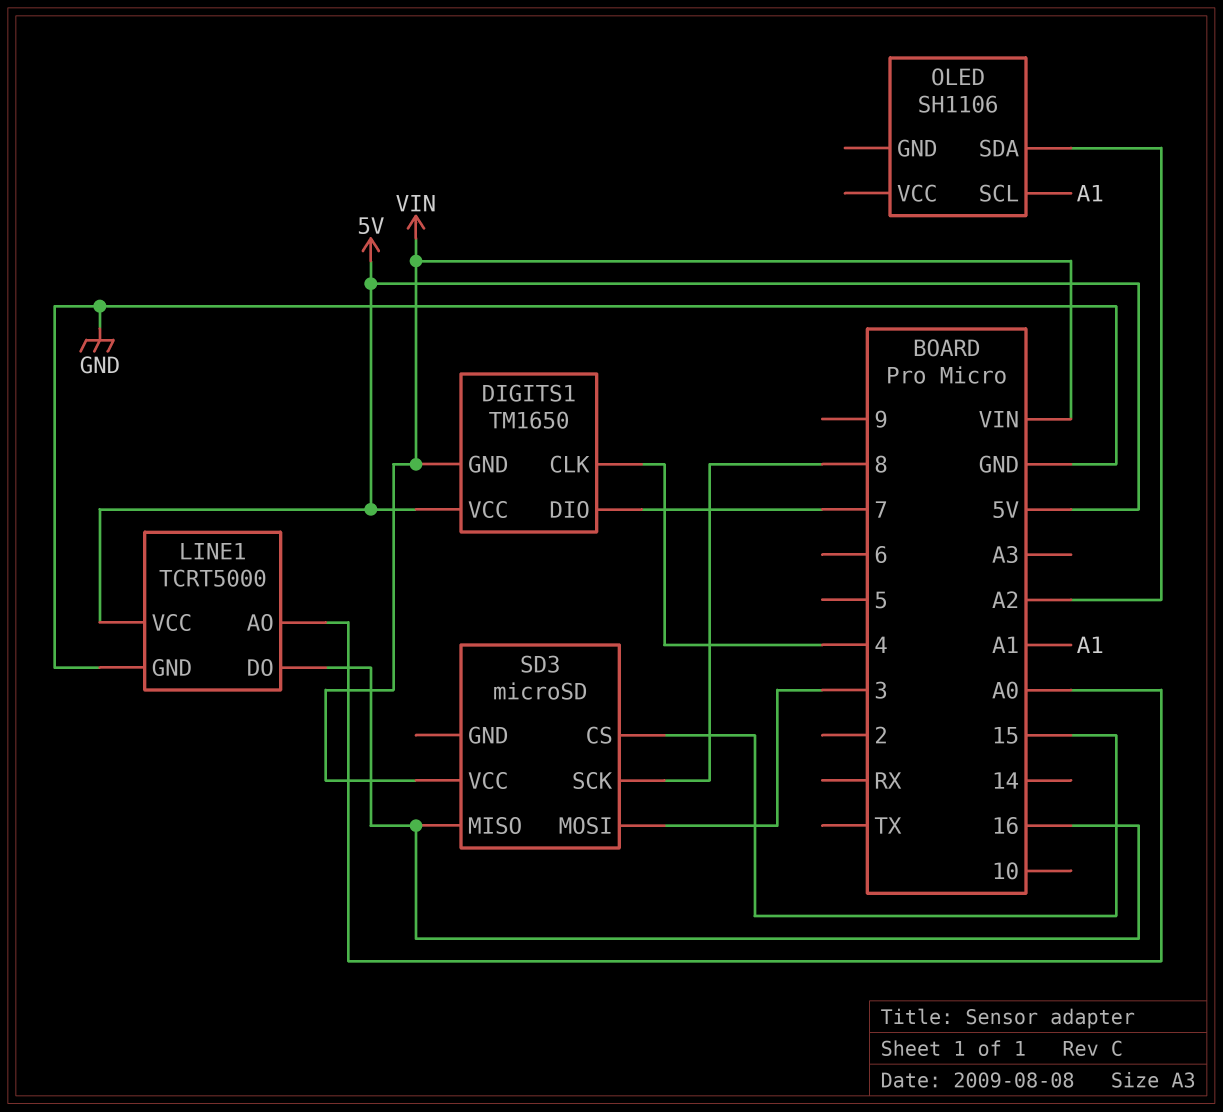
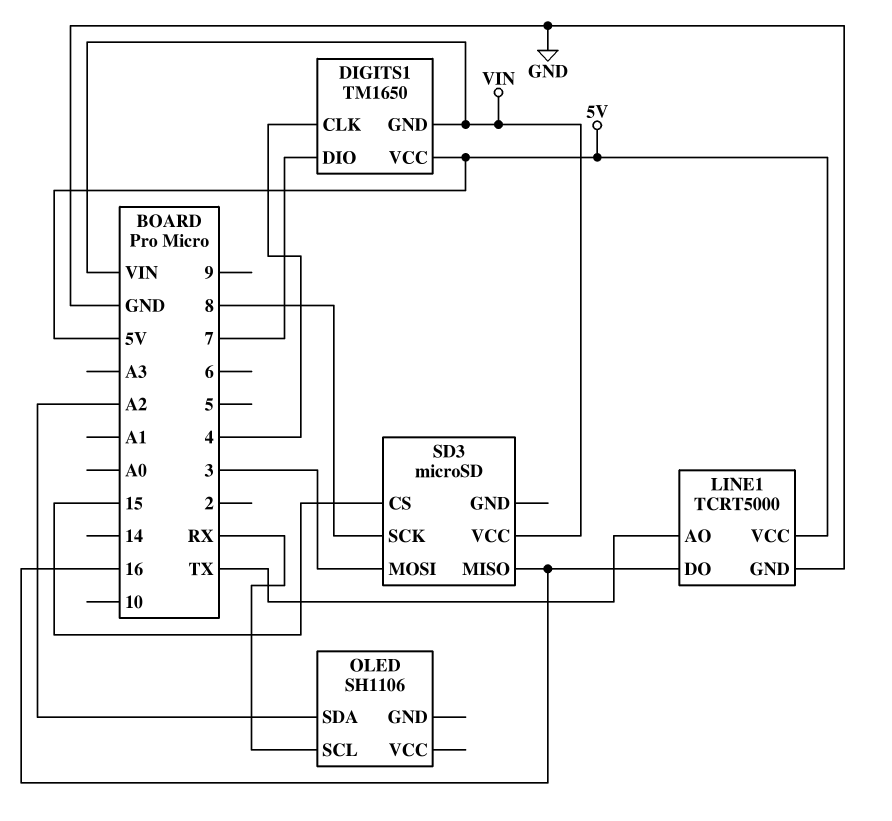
LINE1 pin AO: A0 -> TX
OLED pin SCL: A1 -> RX

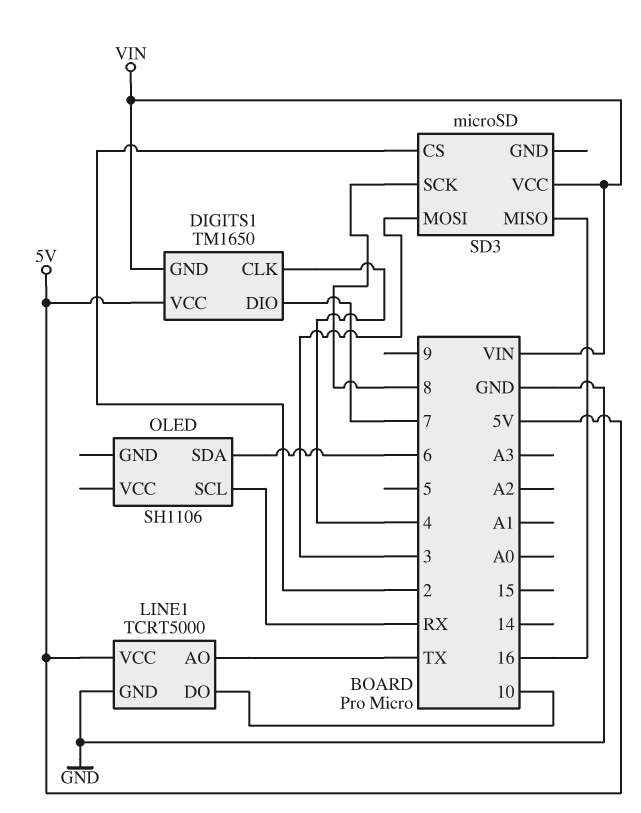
LINE1 pin DO: 16 -> 10
OLED pin SDA: A2 -> 6
SD3 pin CS: 15 -> 2

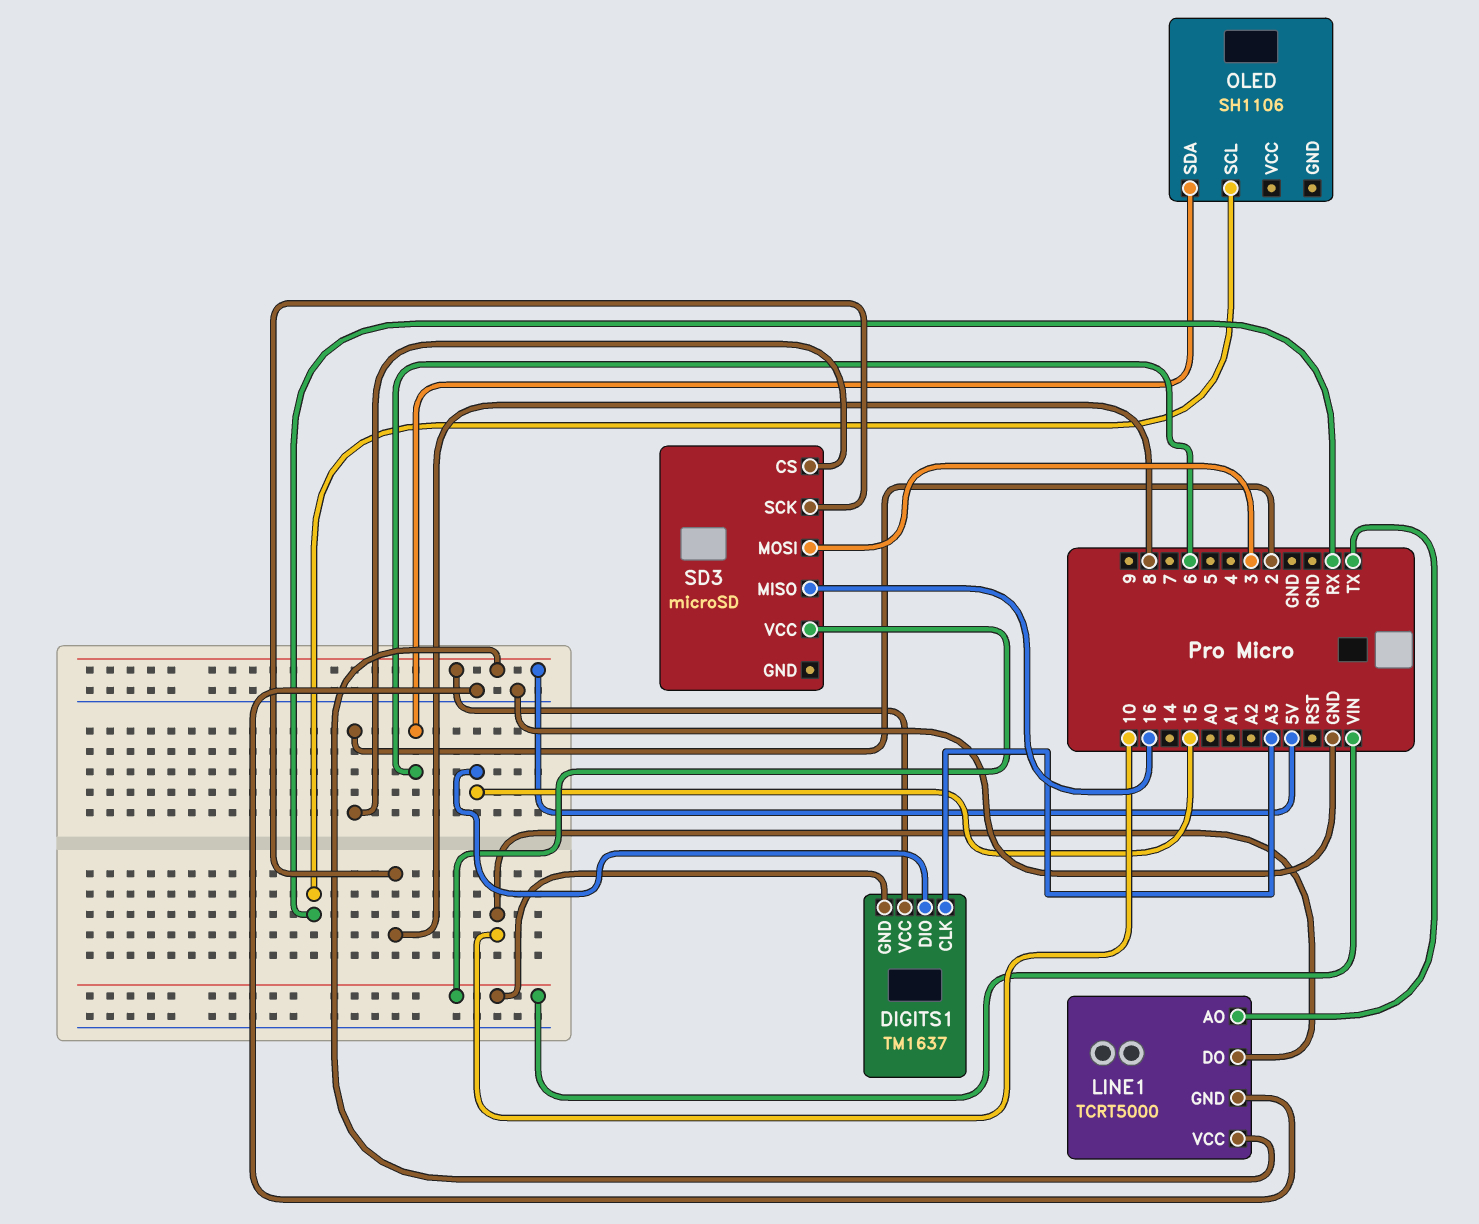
DIGITS1: TM1650 -> TM1637
DIGITS1 pin CLK: 4 -> A3
DIGITS1 pin DIO: 7 -> 15

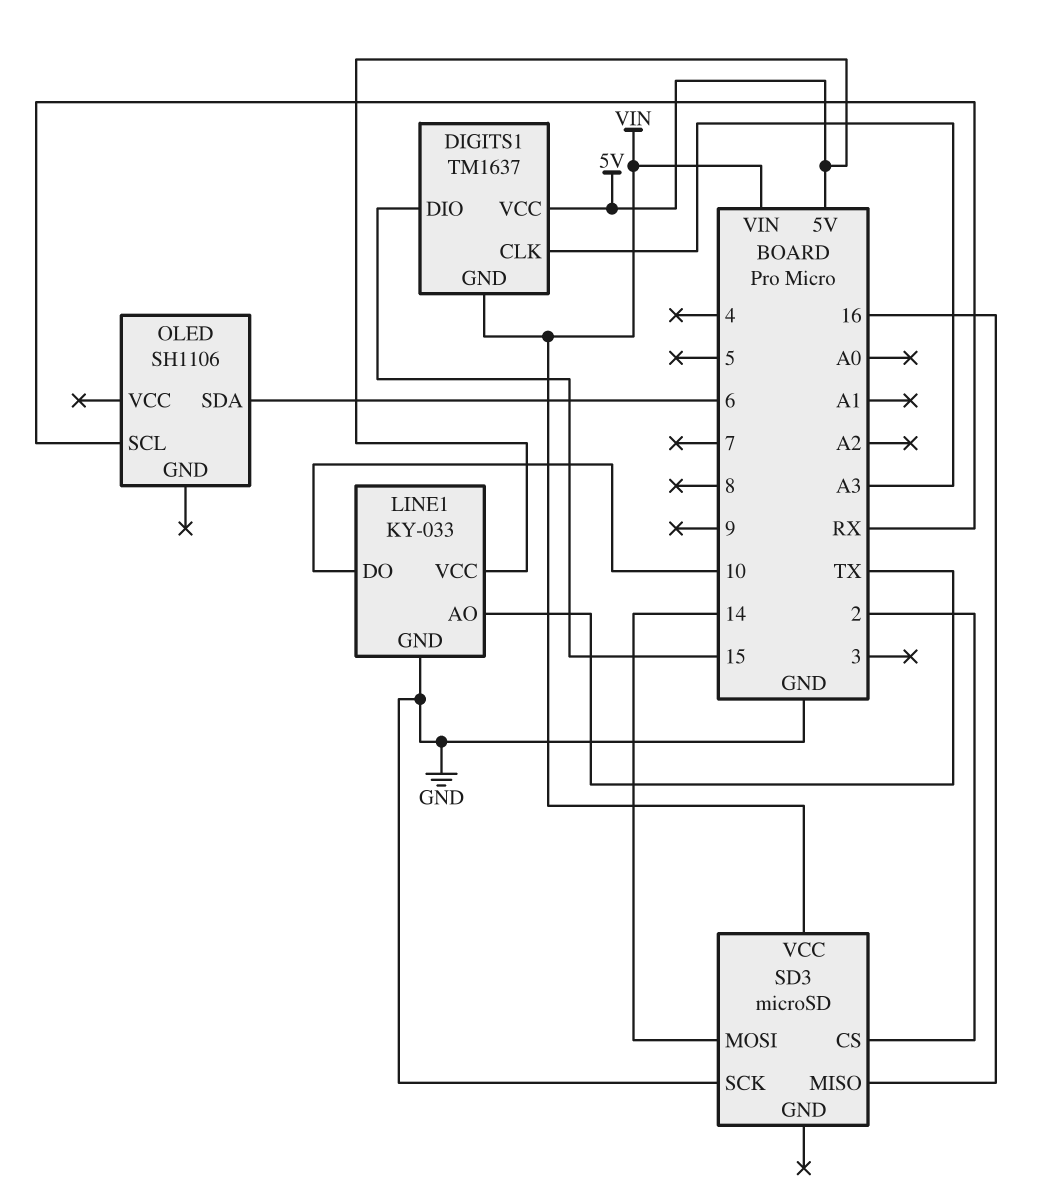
LINE1: TCRT5000 -> KY-033
SD3 pin MOSI: 3 -> 14
SD3 pin SCK: 8 -> GND

